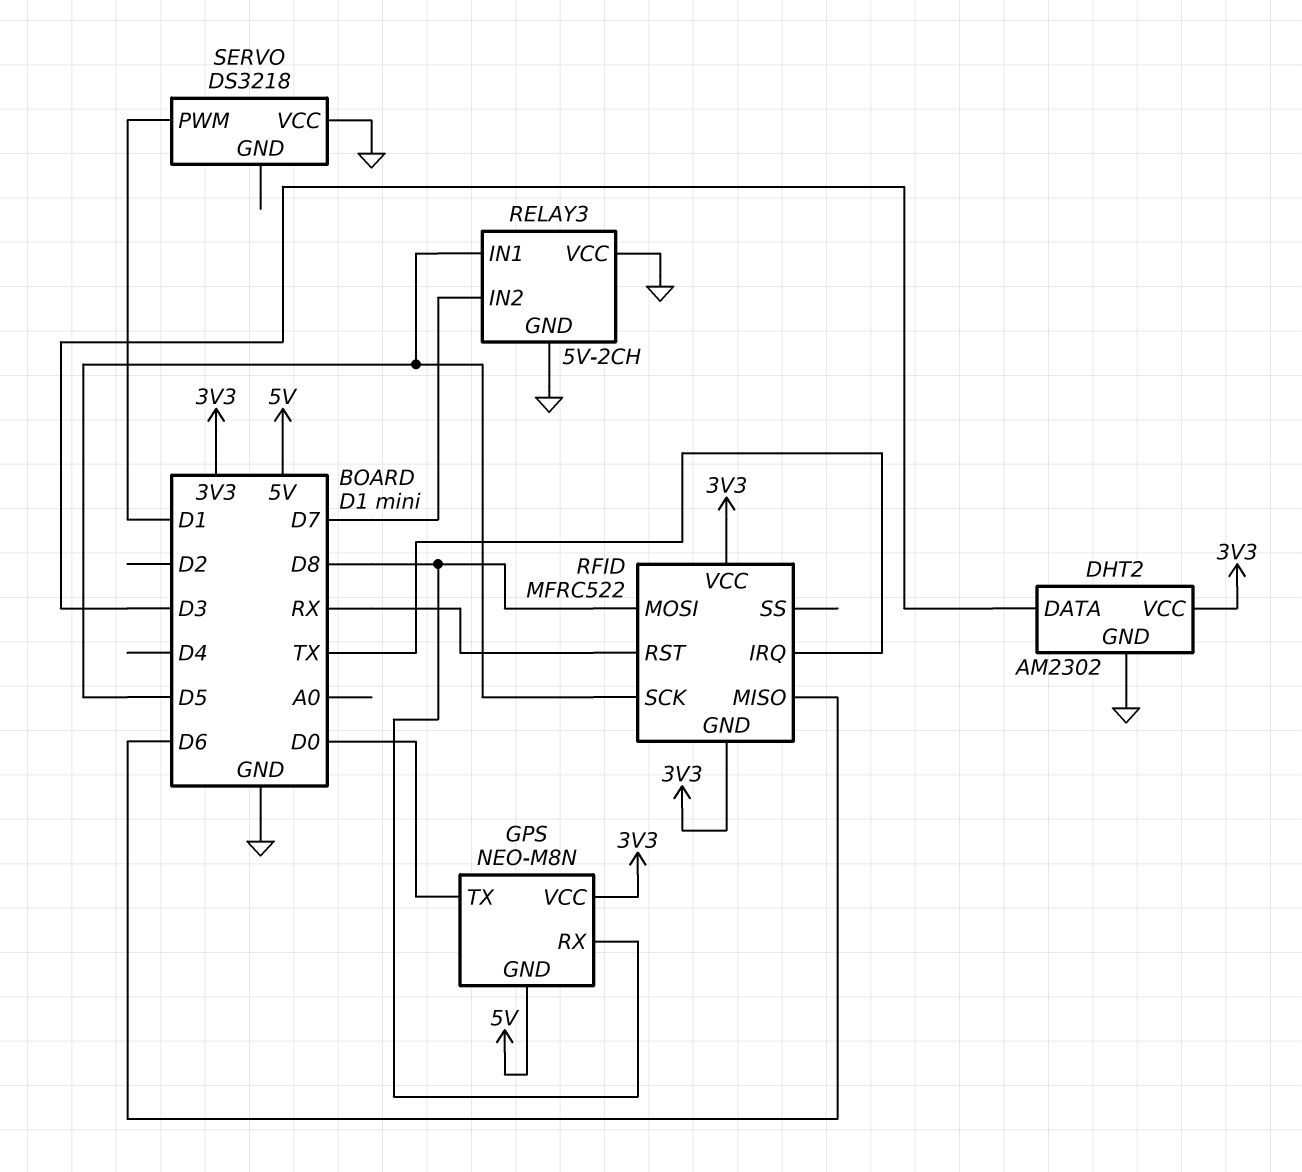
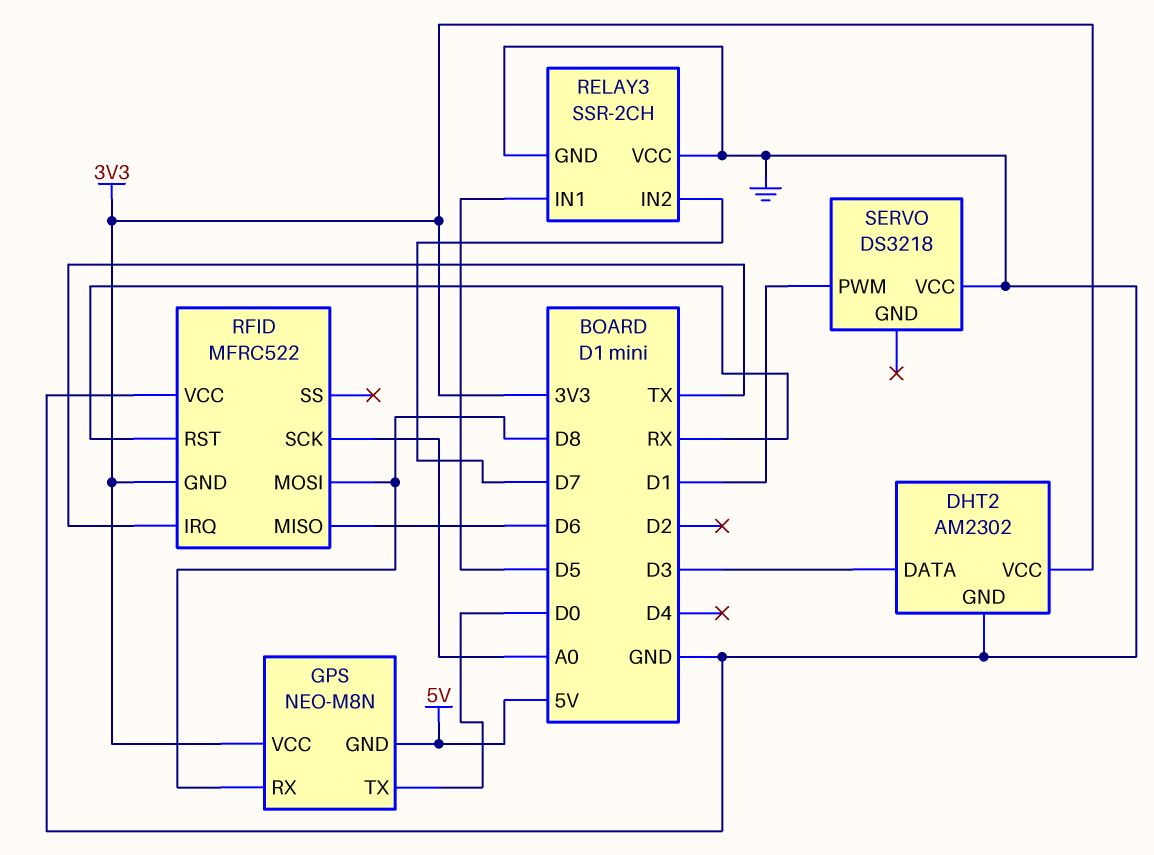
RELAY3: 5V-2CH -> SSR-2CH
RFID pin SCK: D5 -> A0
RFID pin VCC: 3V3 -> GND

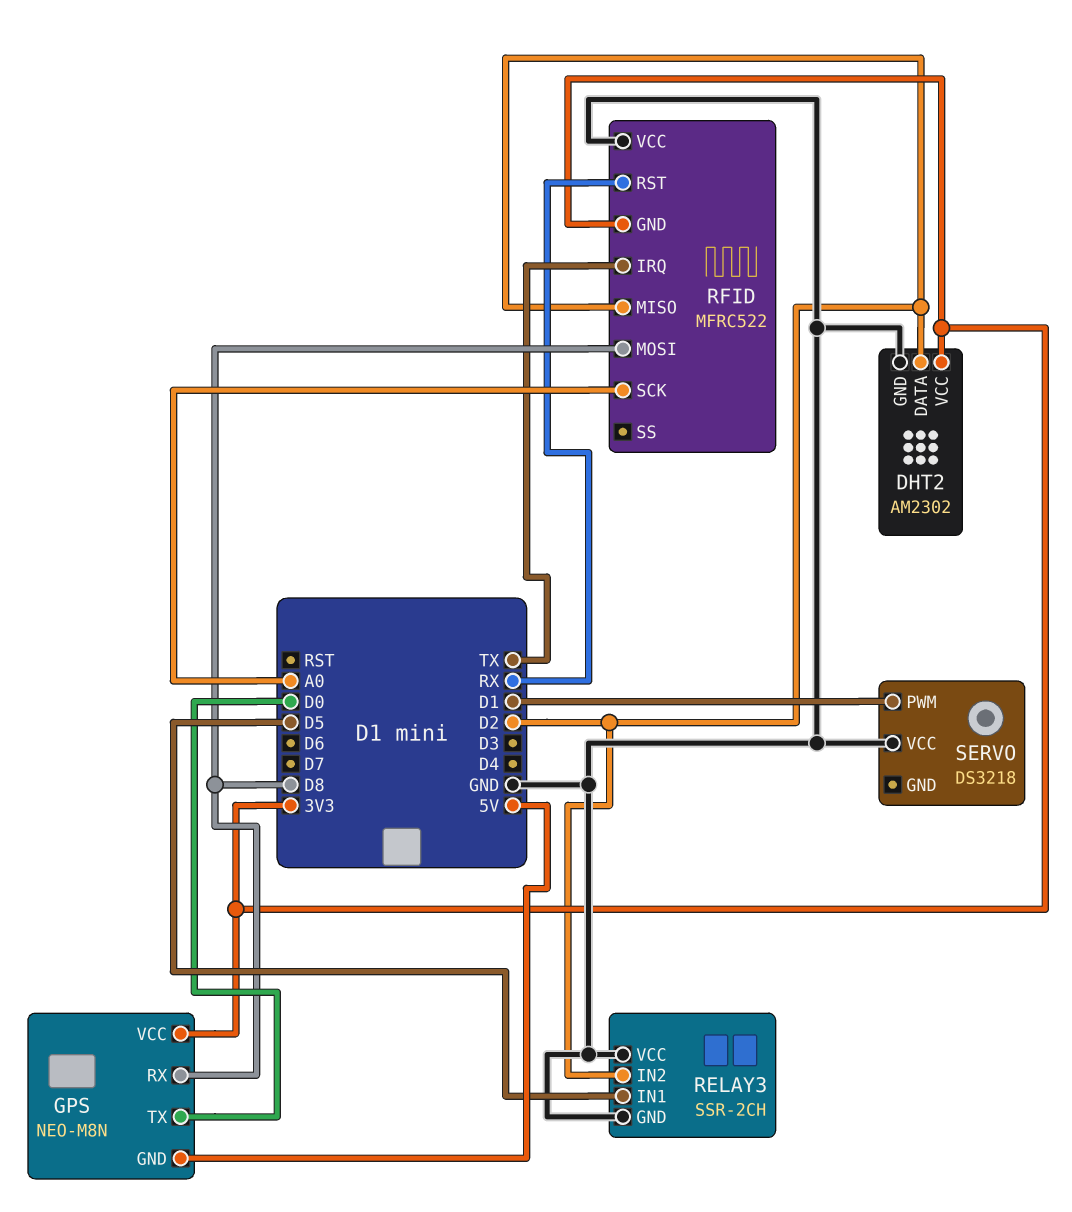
DHT2 pin DATA: D3 -> D2
RELAY3 pin IN2: D7 -> D2
RFID pin MISO: D6 -> D2

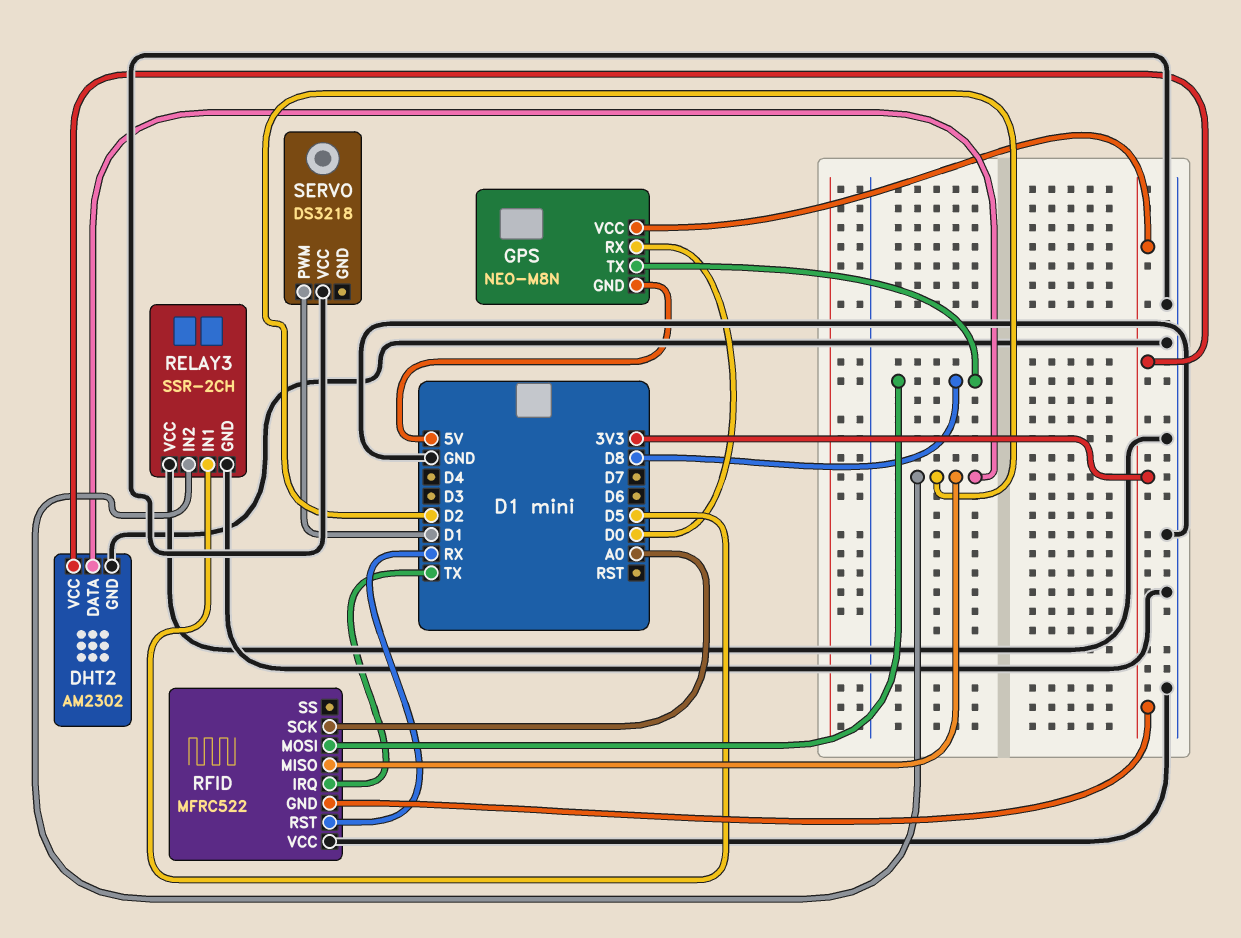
GPS pin RX: D8 -> D0
GPS pin TX: D0 -> D8

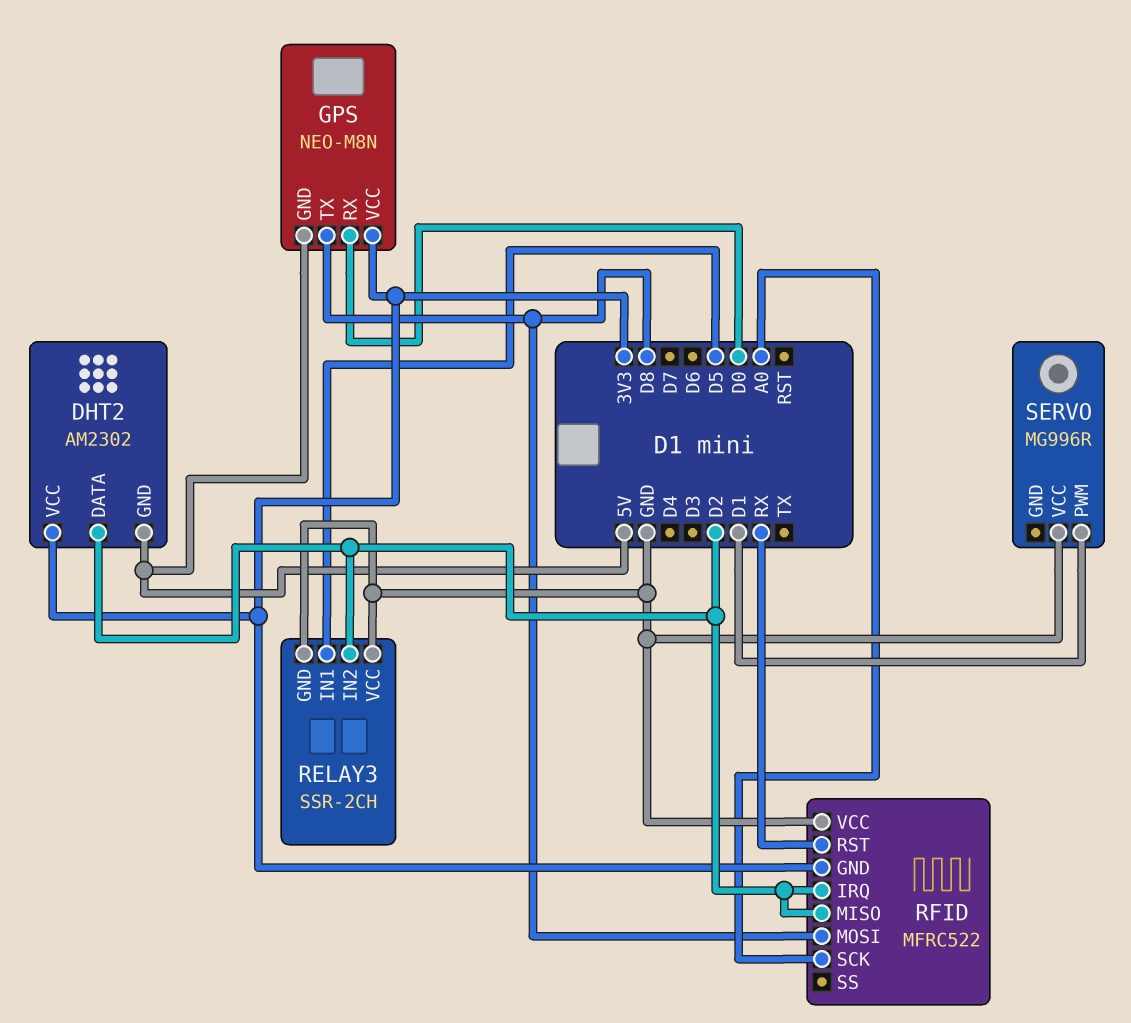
DHT2 pin GND: GND -> 5V
RFID pin IRQ: TX -> D2
SERVO: DS3218 -> MG996R

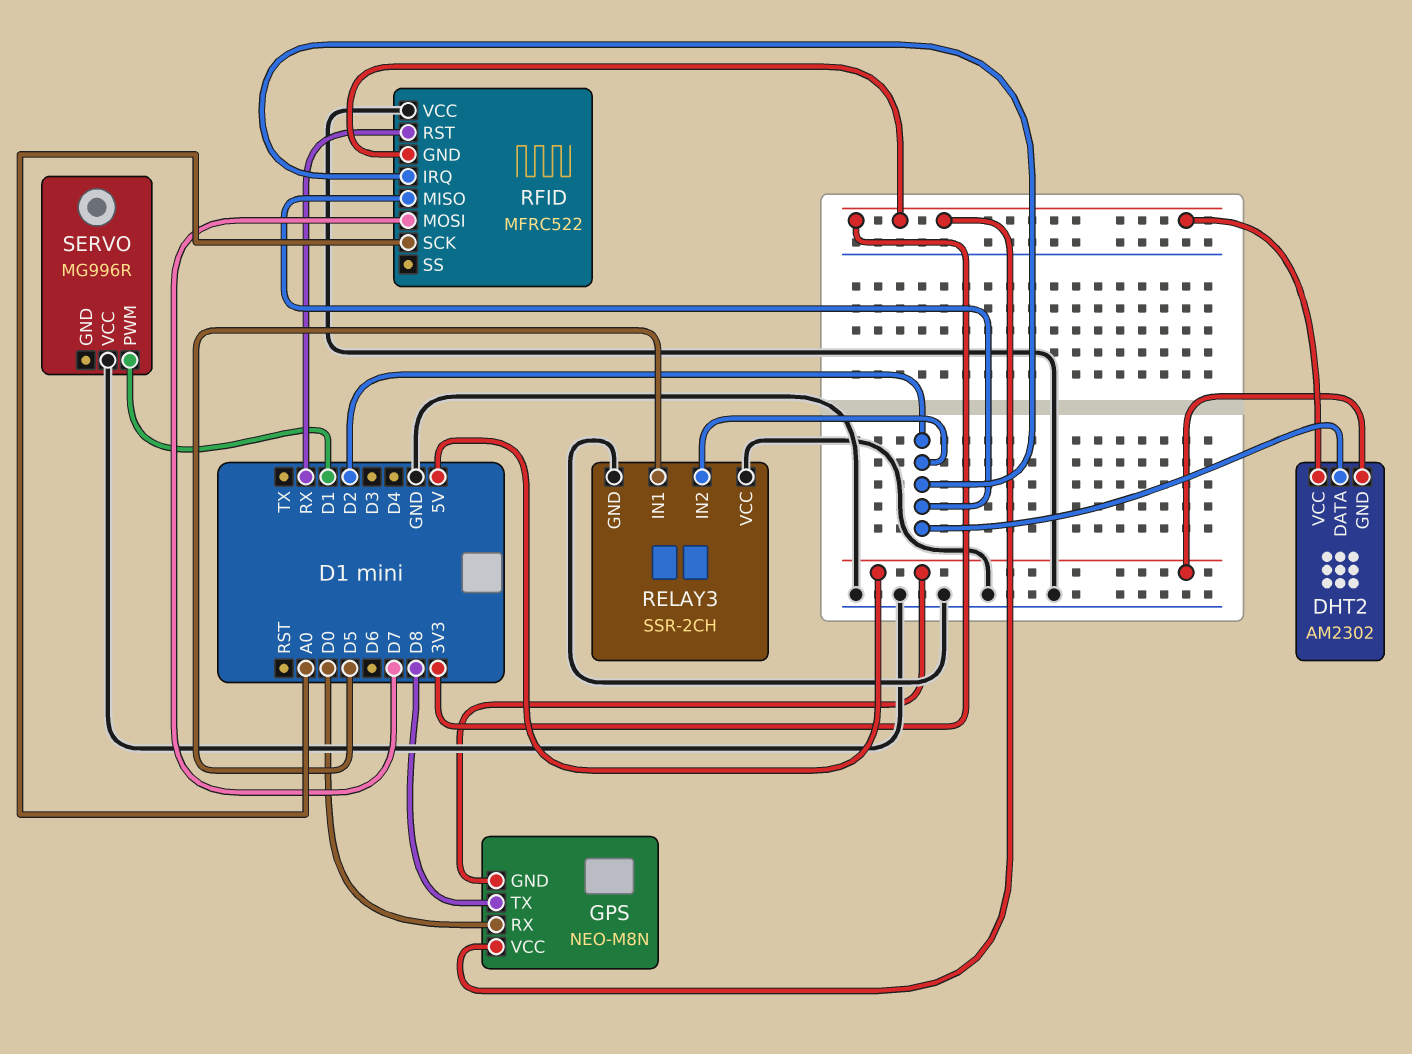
RFID pin MOSI: D8 -> D7

